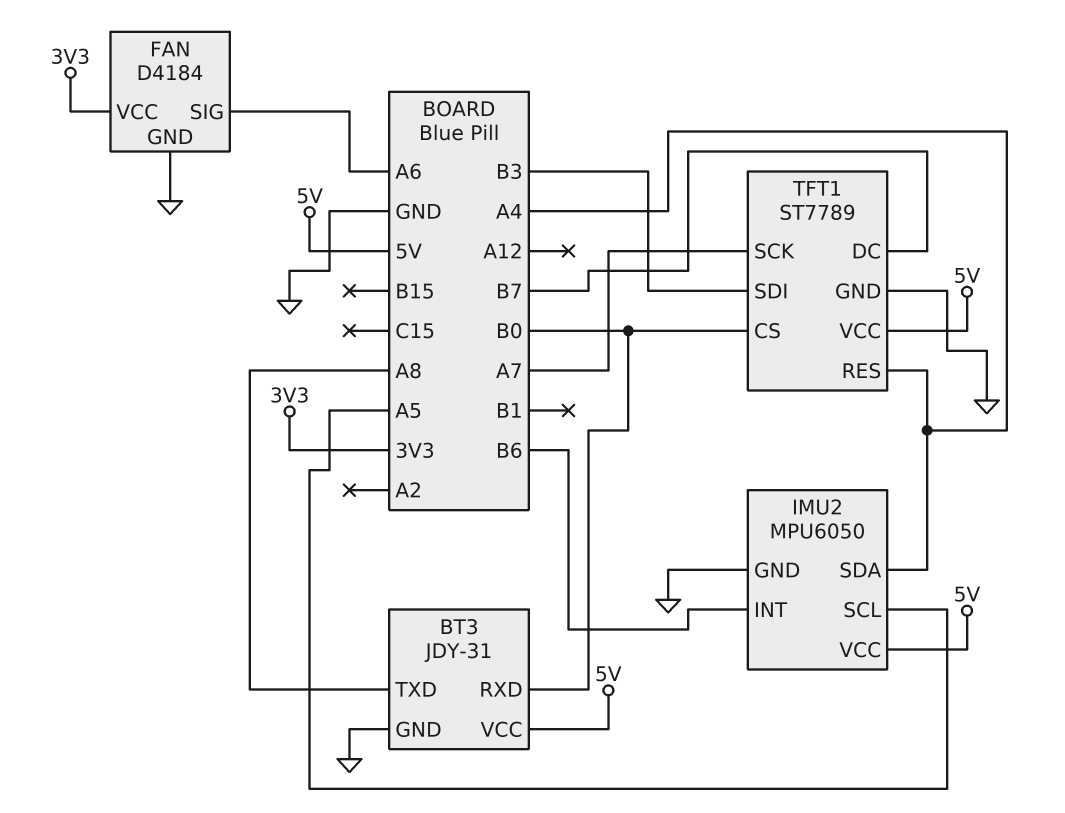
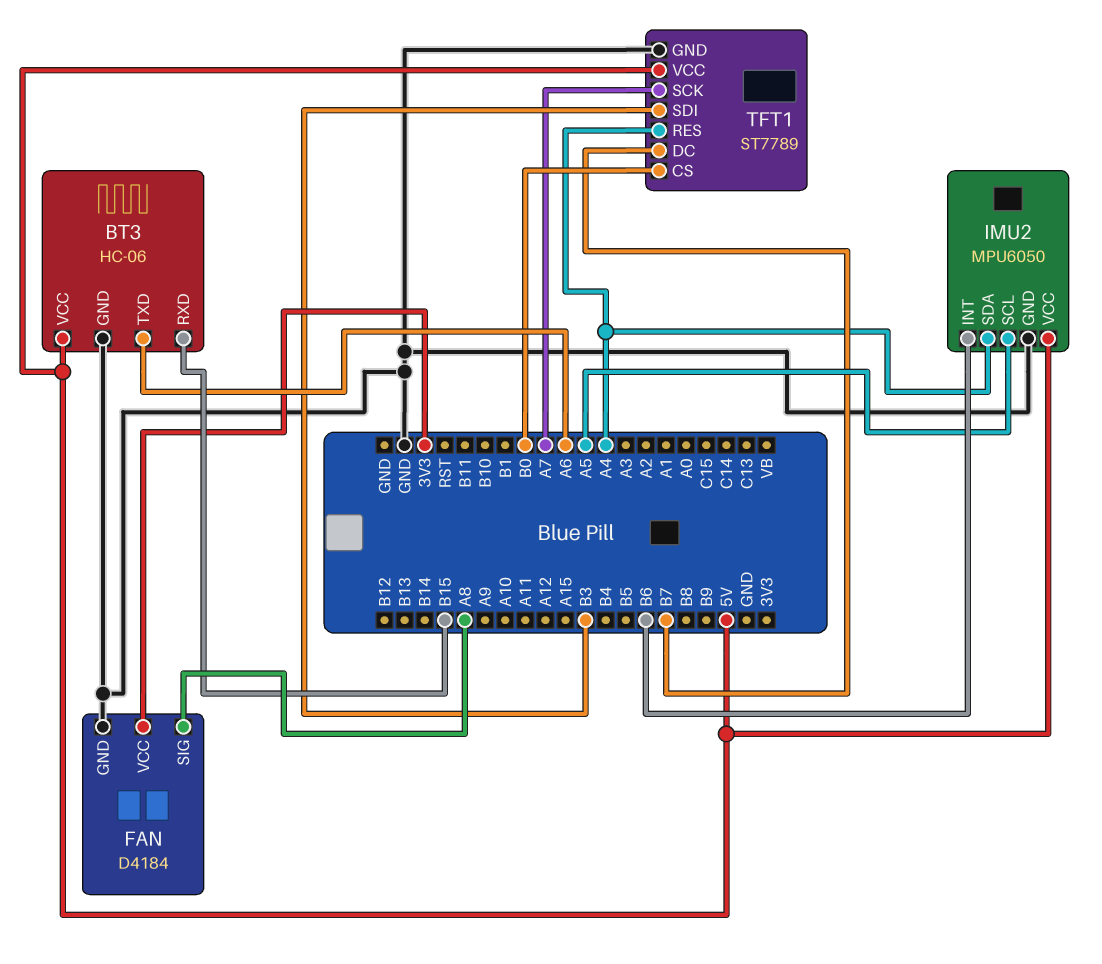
BT3: JDY-31 -> HC-06
BT3 pin RXD: B0 -> B15
BT3 pin TXD: A8 -> A6
FAN pin SIG: A6 -> A8

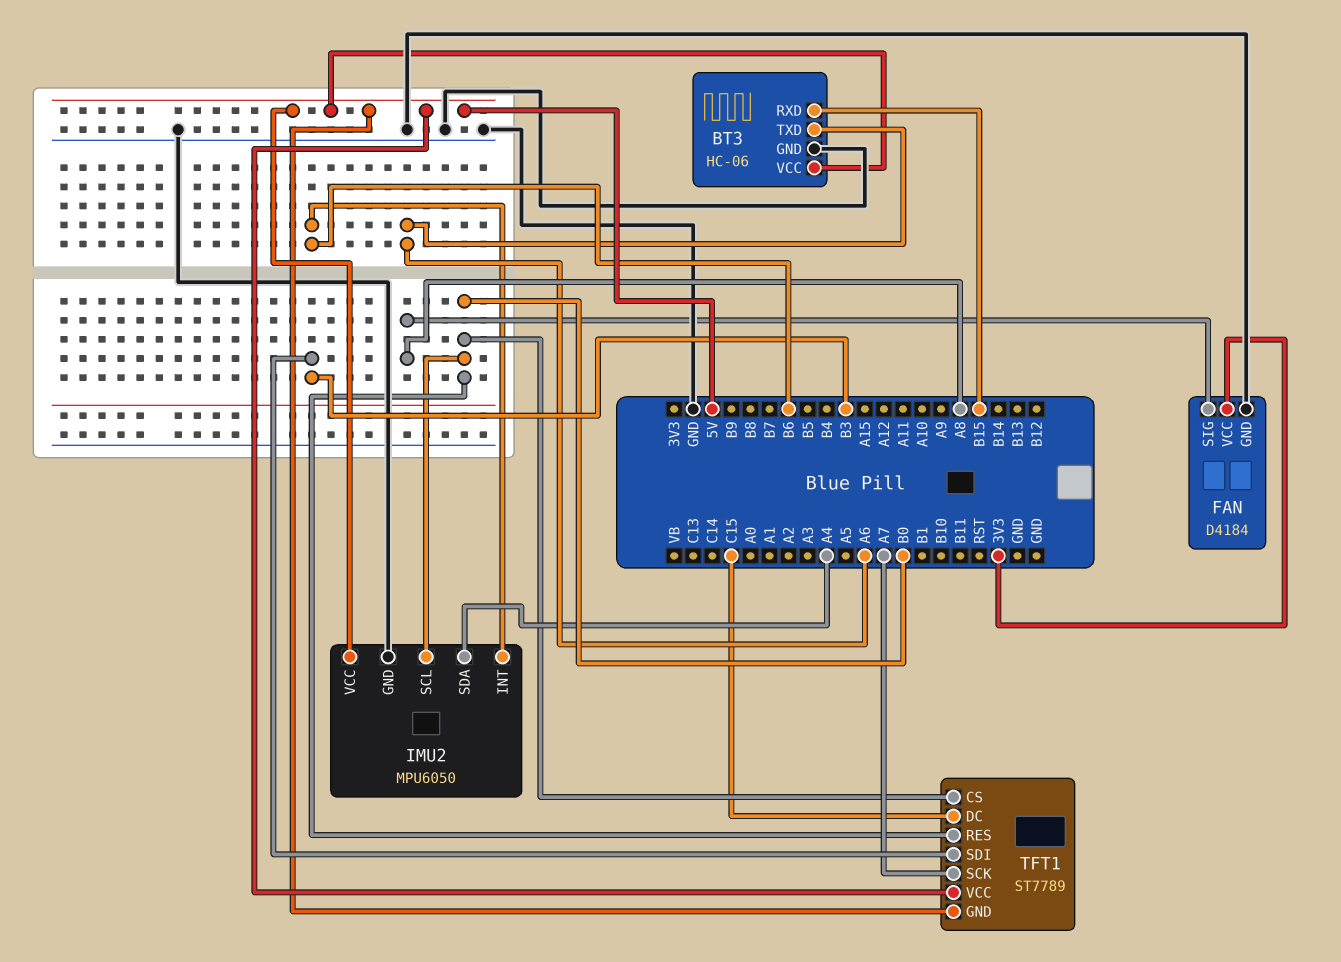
IMU2 pin SCL: A5 -> B0
TFT1 pin DC: B7 -> C15
TFT1 pin GND: GND -> 5V
TFT1 pin RES: A4 -> B0

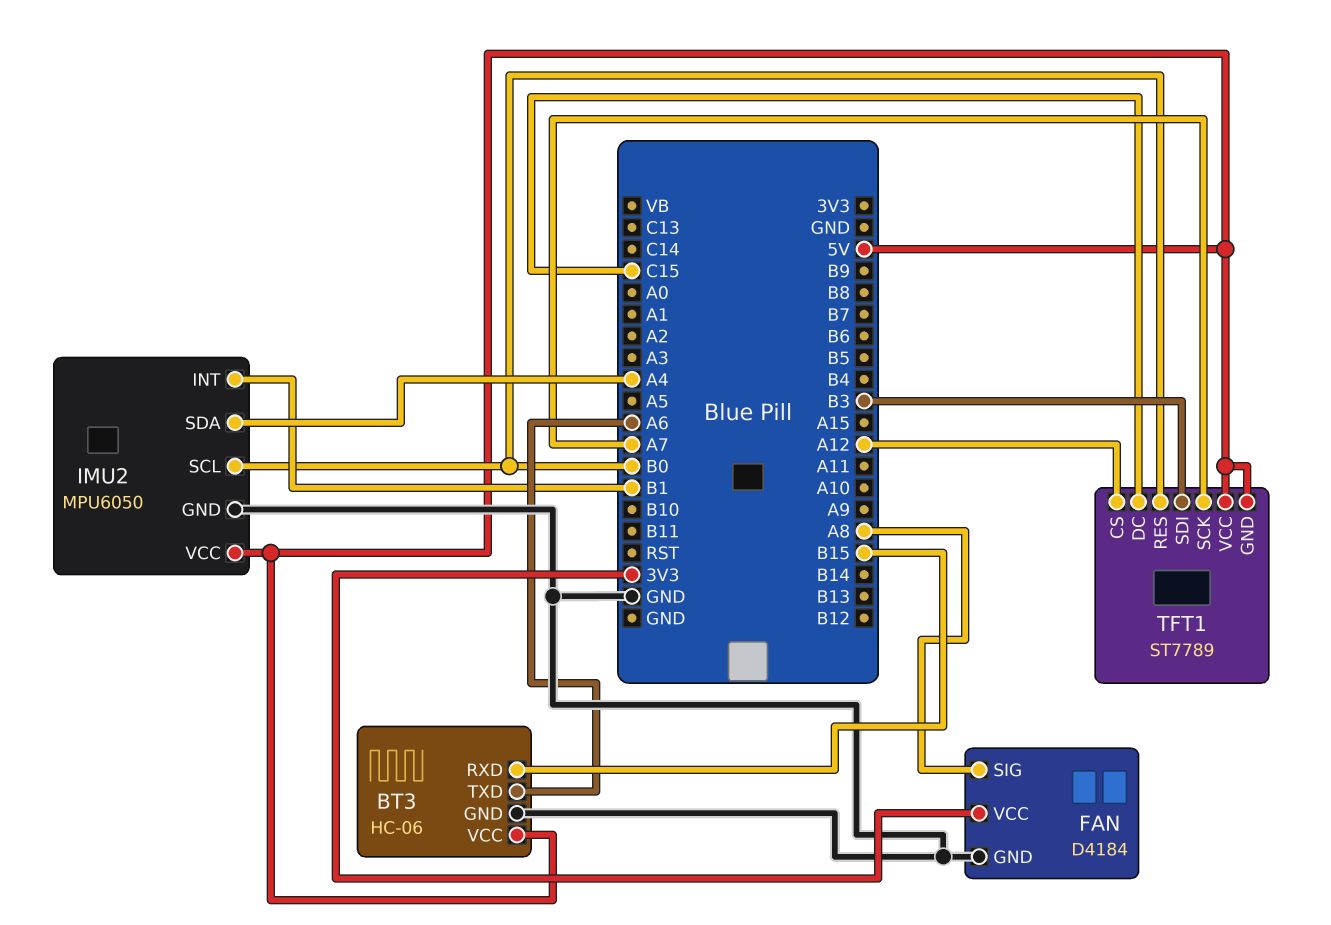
IMU2 pin INT: B6 -> B1
TFT1 pin CS: B0 -> A12

